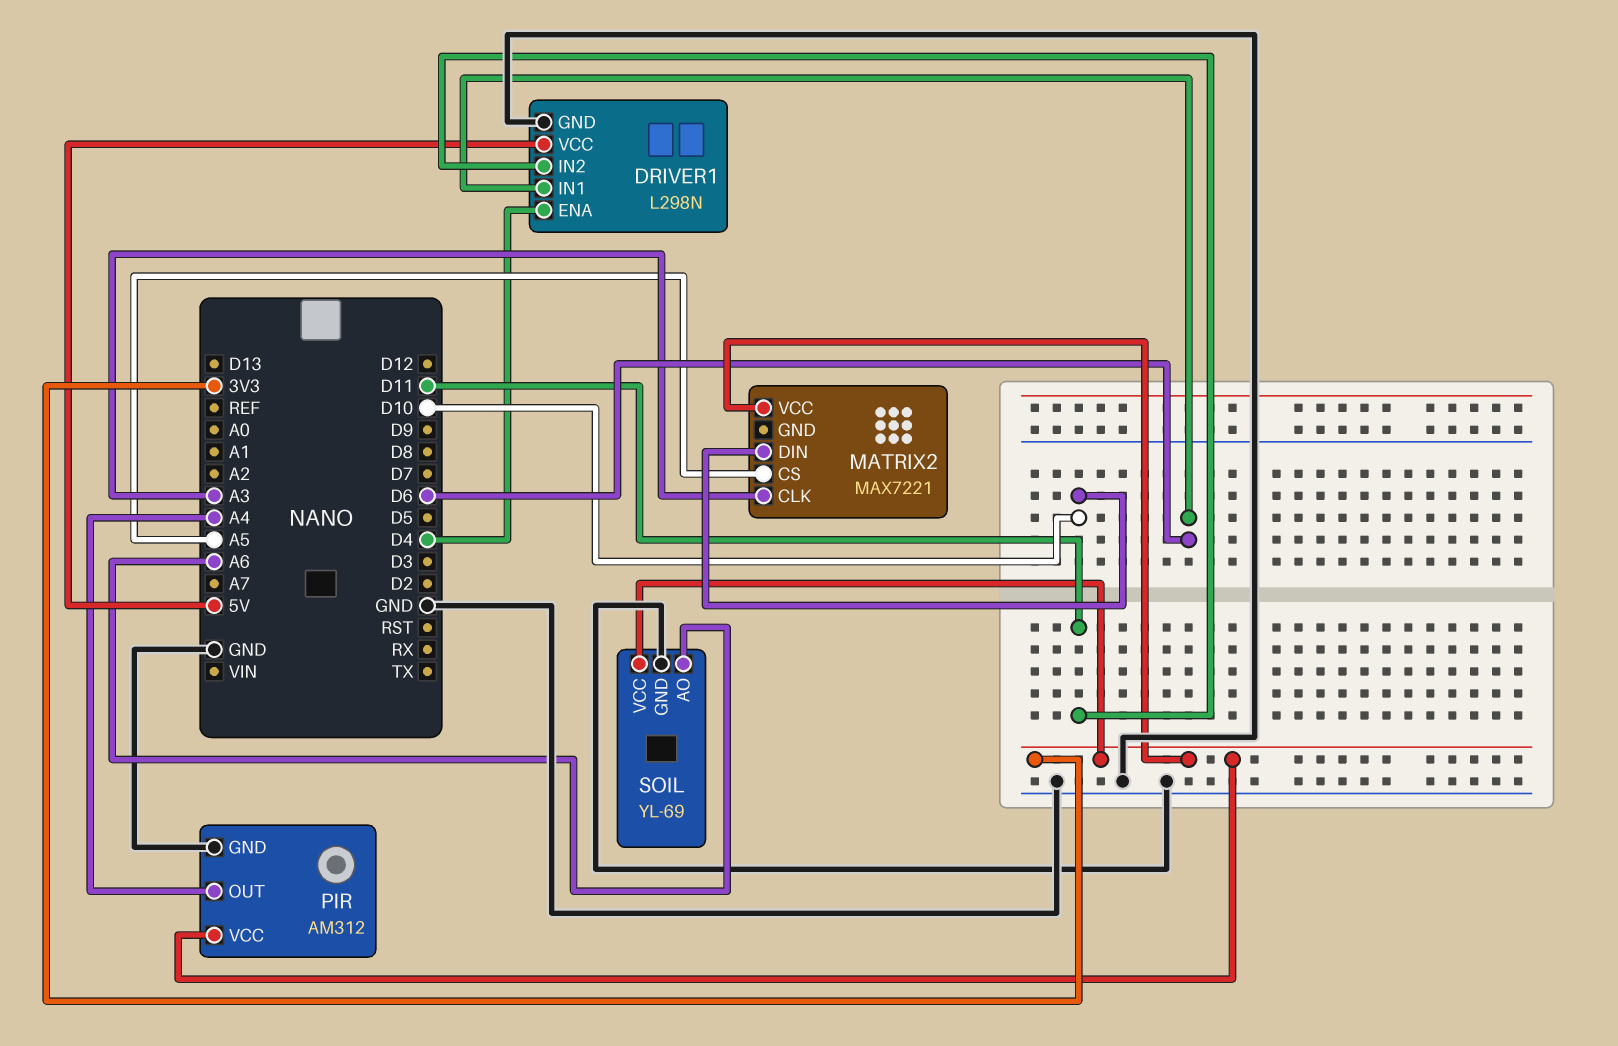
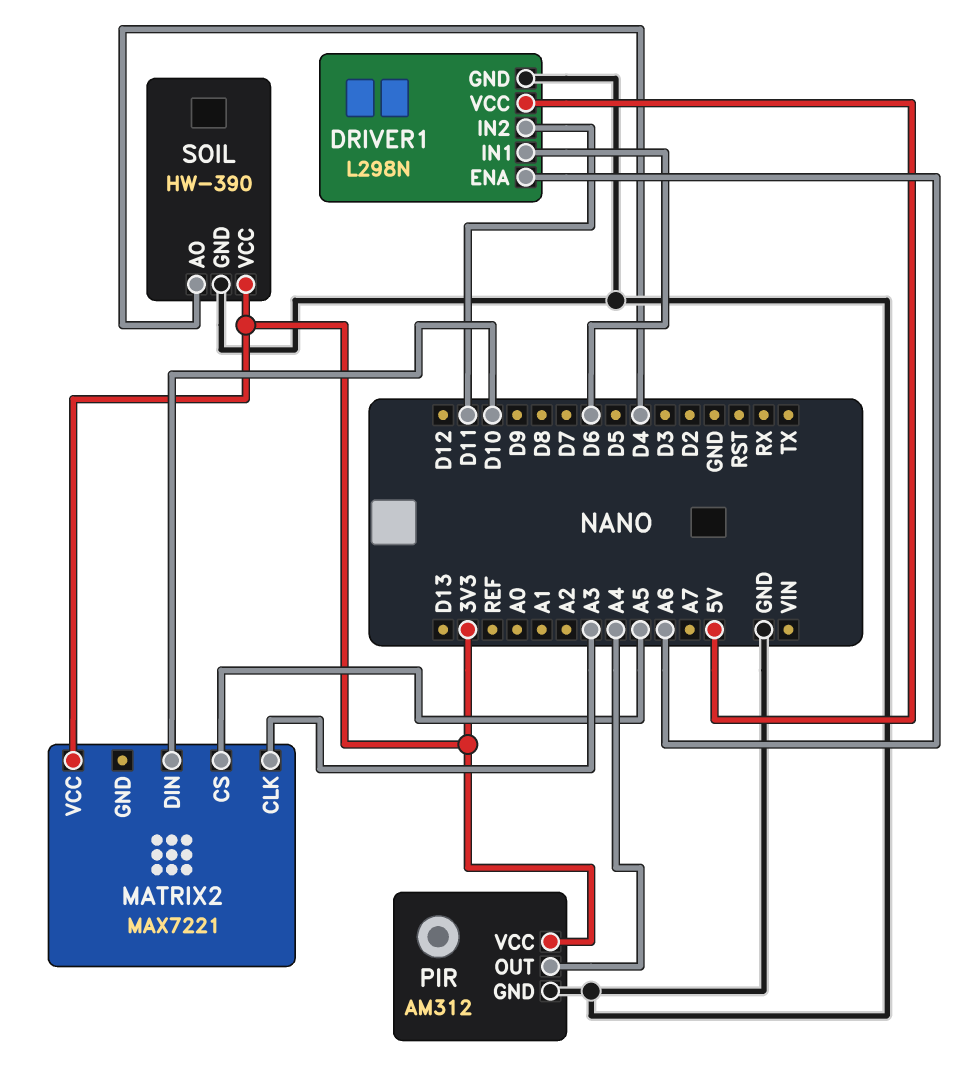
DRIVER1 pin ENA: D4 -> A6
SOIL: YL-69 -> HW-390
SOIL pin AO: A6 -> D4

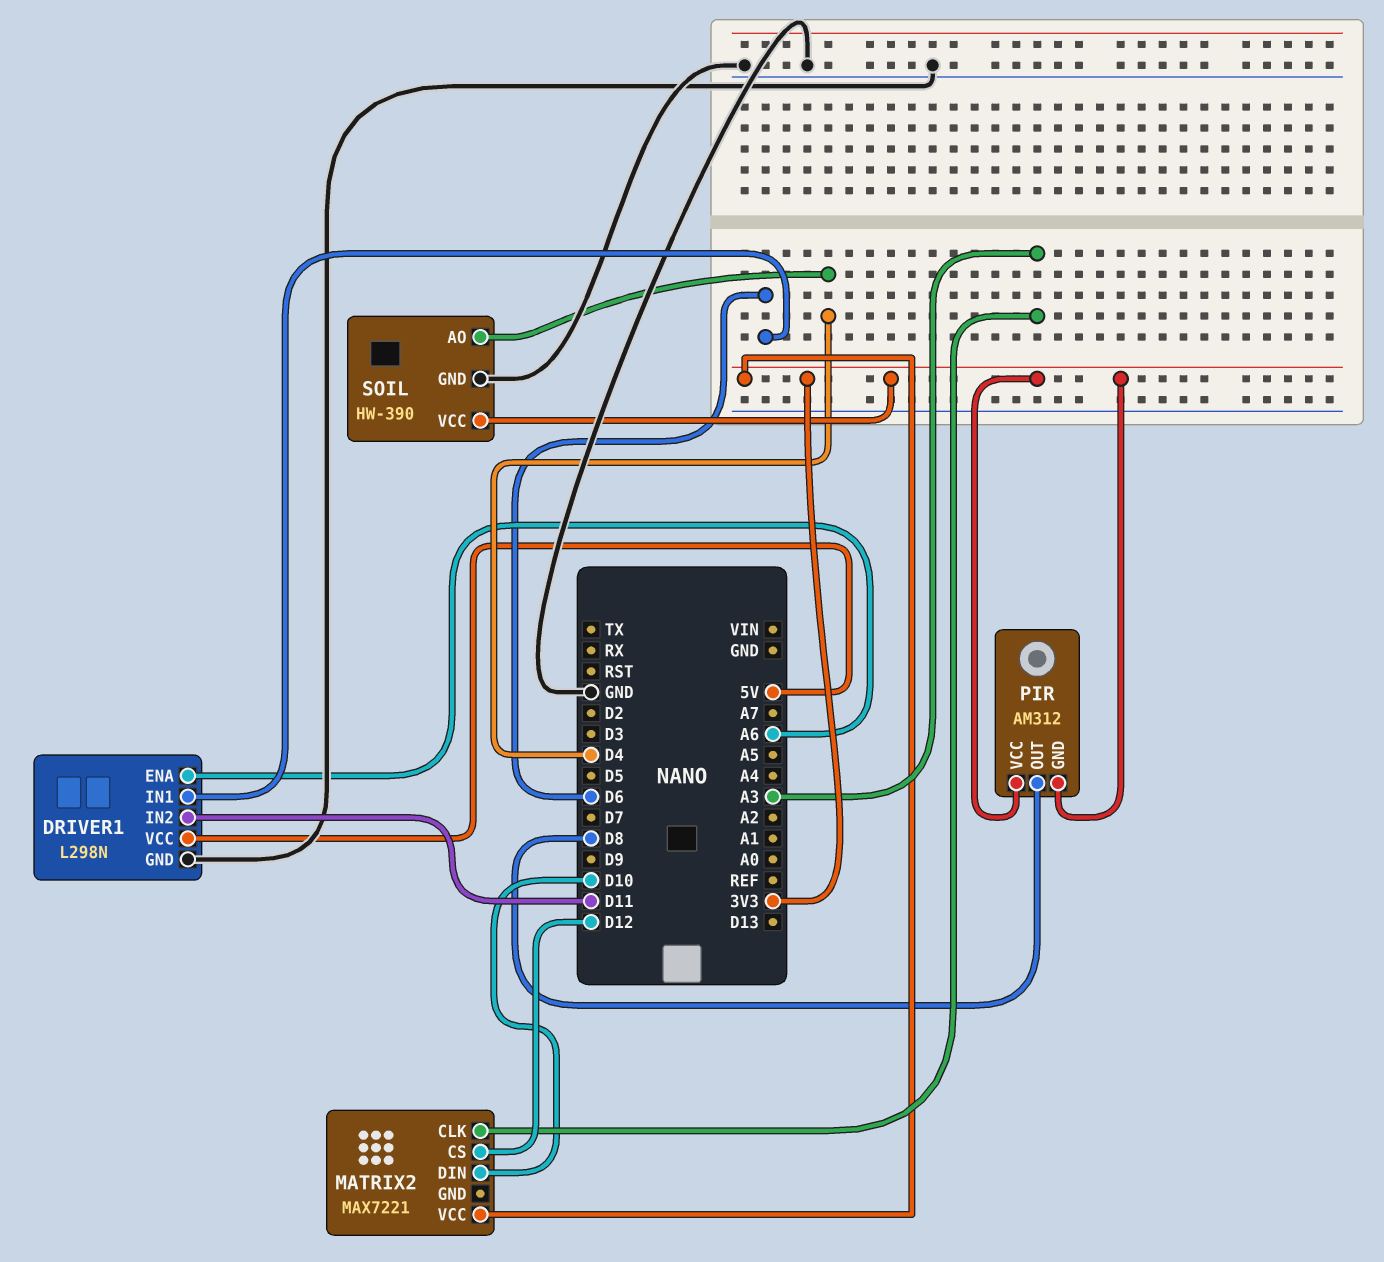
MATRIX2 pin CS: A5 -> D12
PIR pin GND: GND -> 3V3
PIR pin OUT: A4 -> D8

